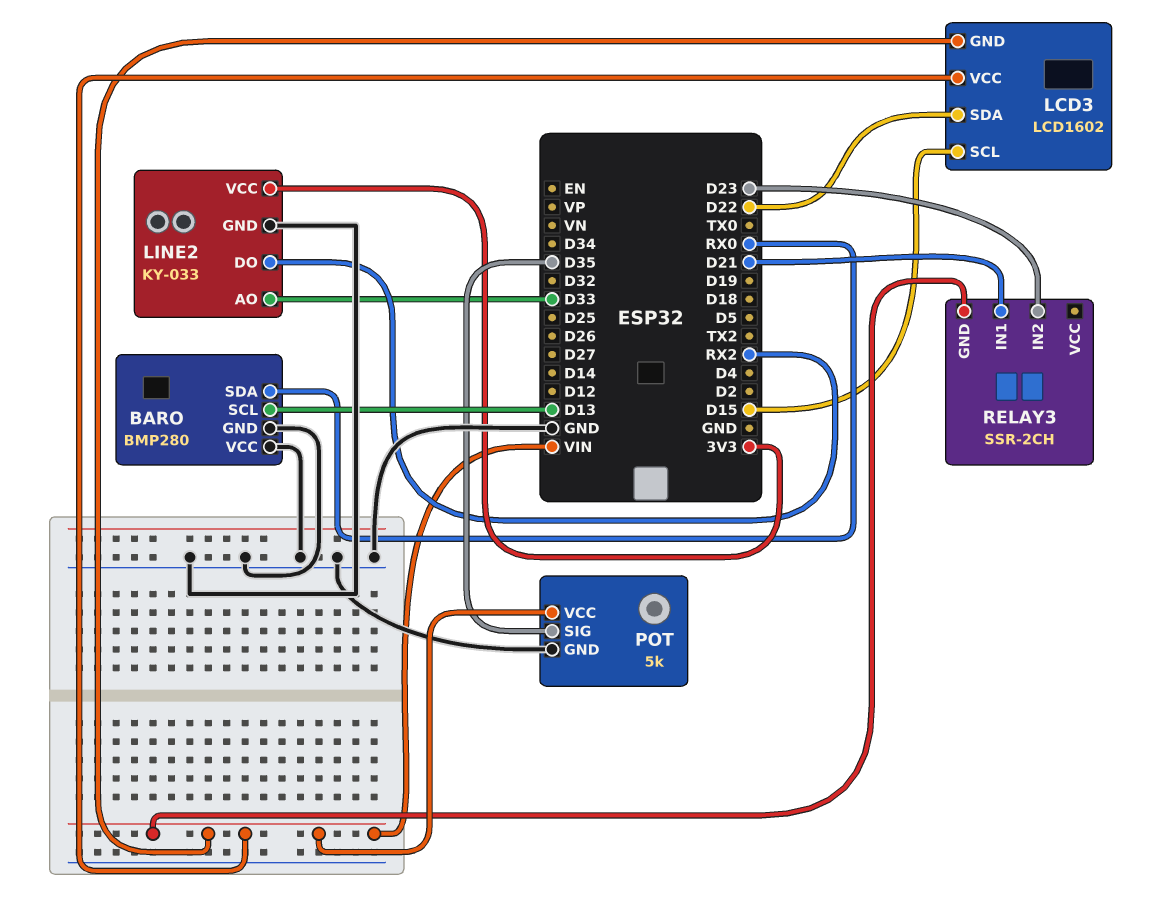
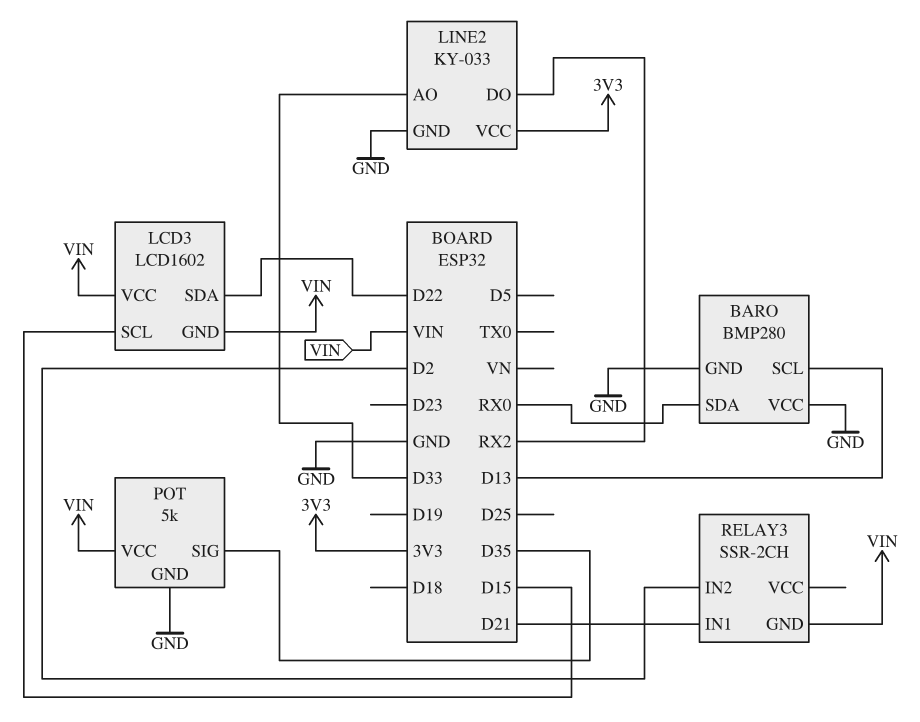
RELAY3 pin IN2: D23 -> D2

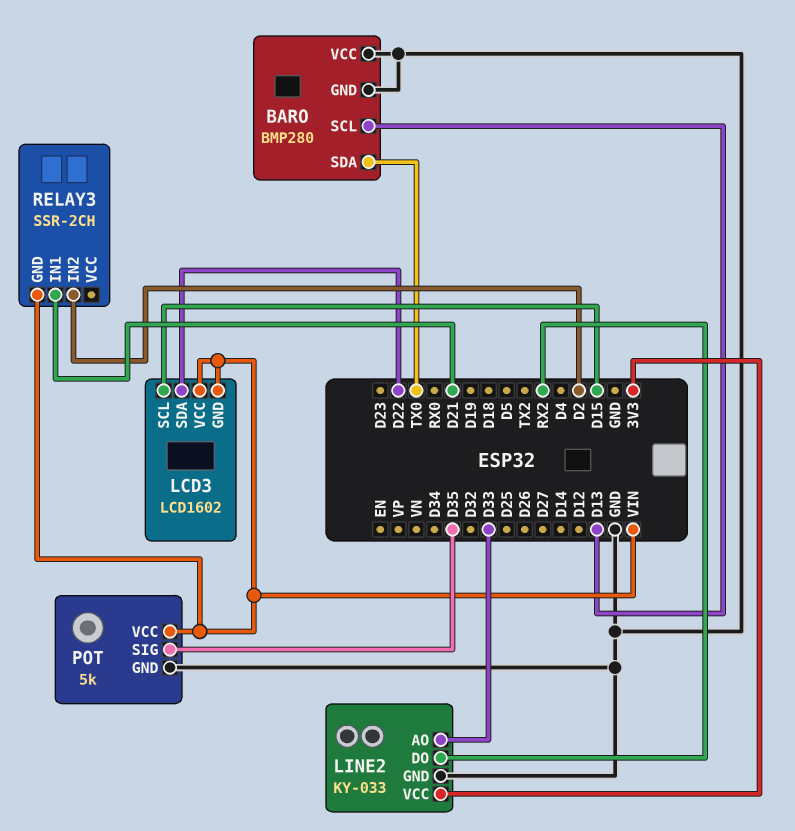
BARO pin SDA: RX0 -> TX0

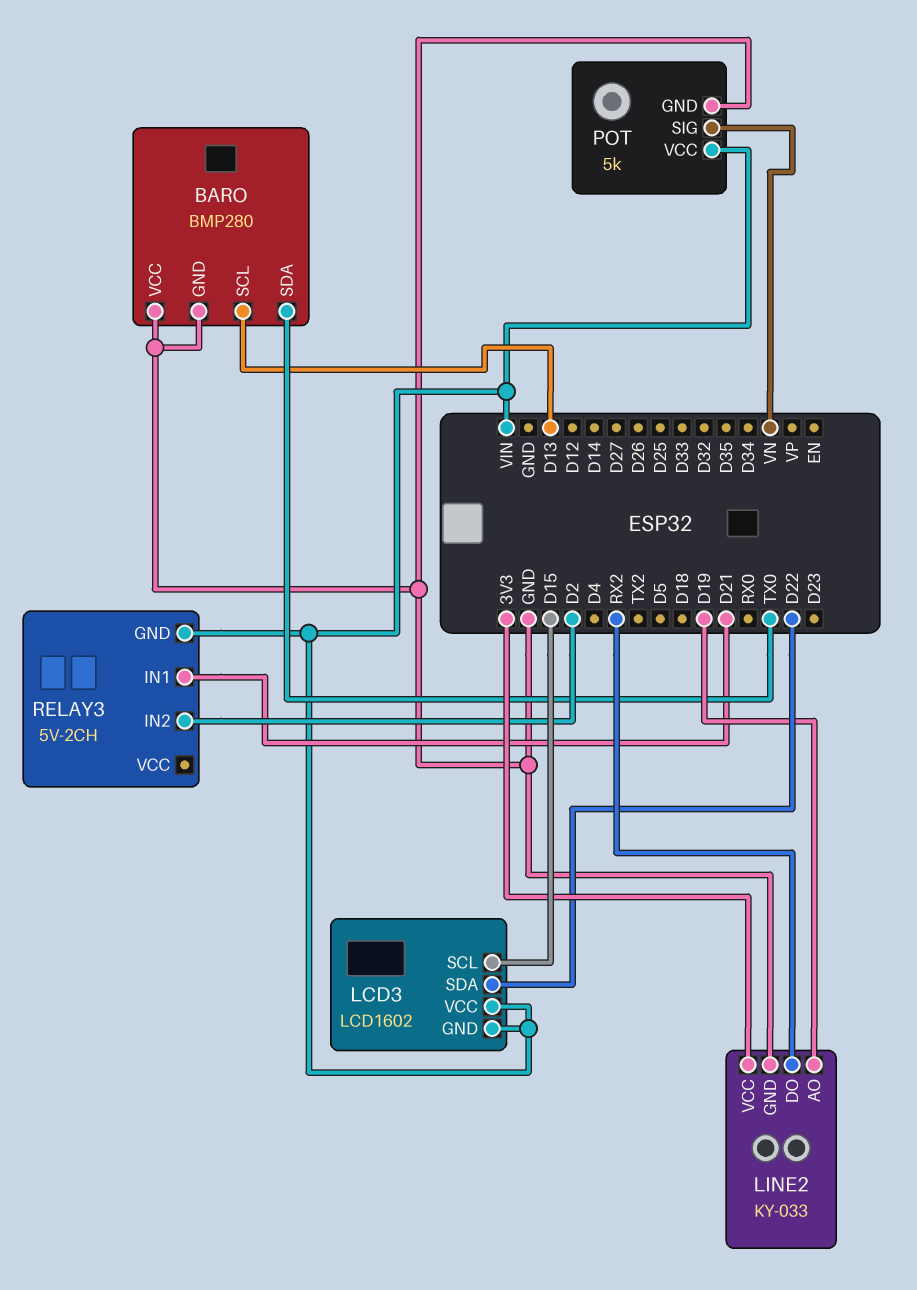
LINE2 pin AO: D33 -> D19
POT pin SIG: D35 -> VN
RELAY3: SSR-2CH -> 5V-2CH

